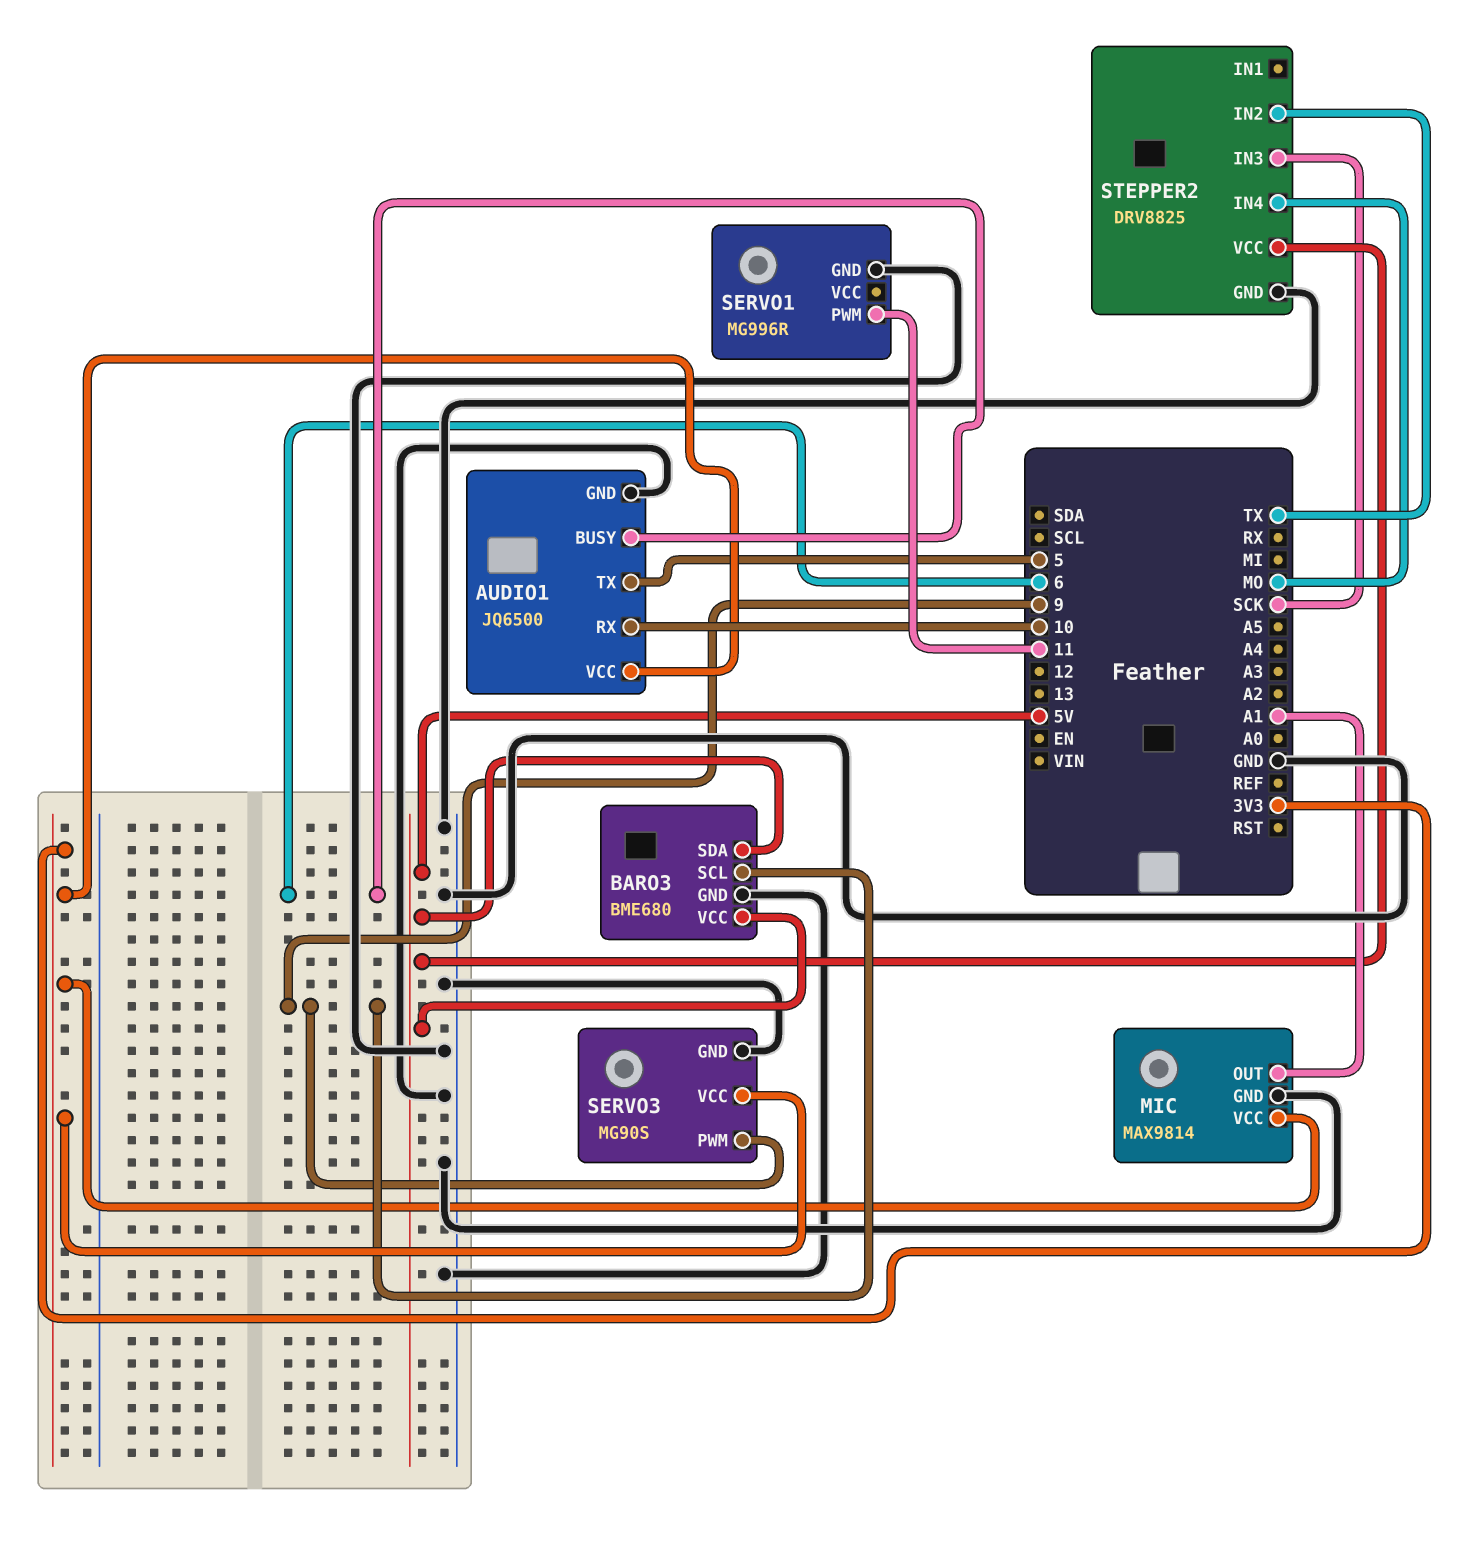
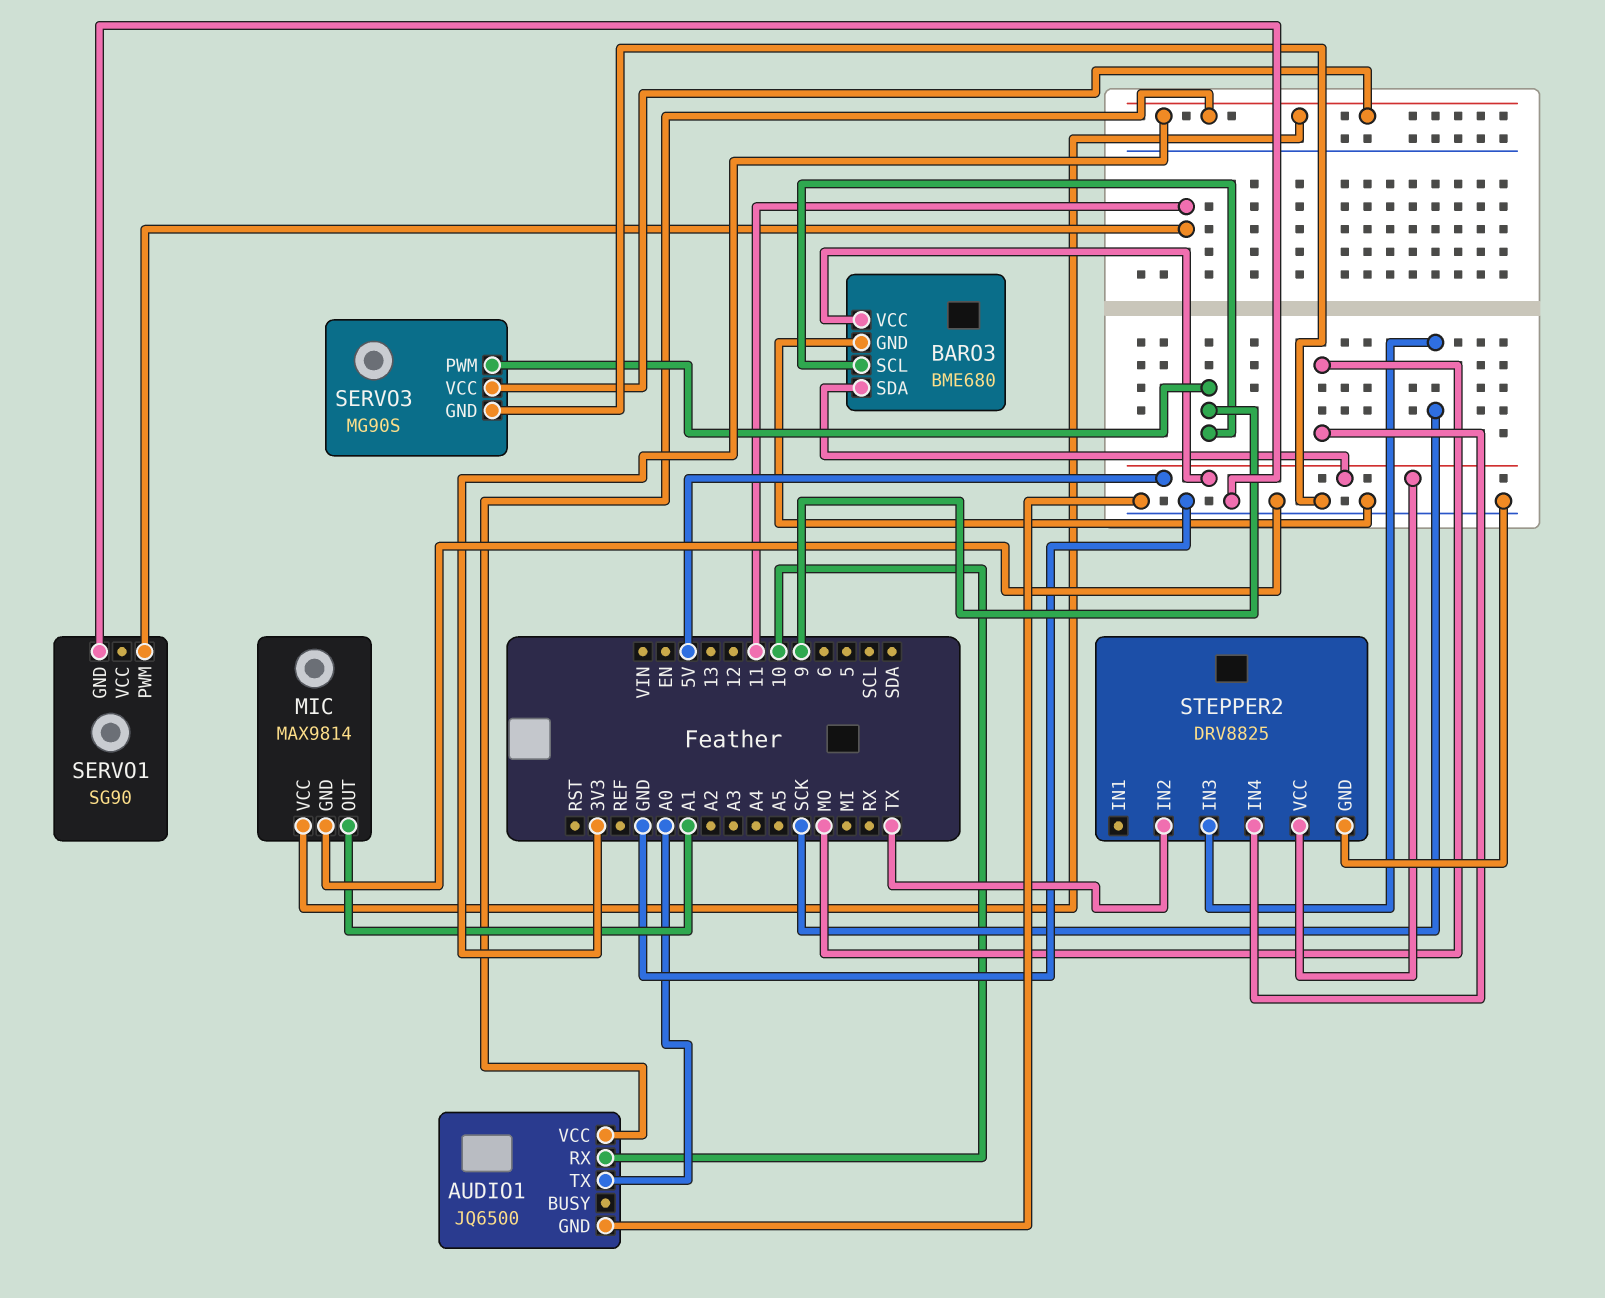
AUDIO1 pin BUSY: 6 -> none
AUDIO1 pin TX: 5 -> A0
SERVO1: MG996R -> SG90

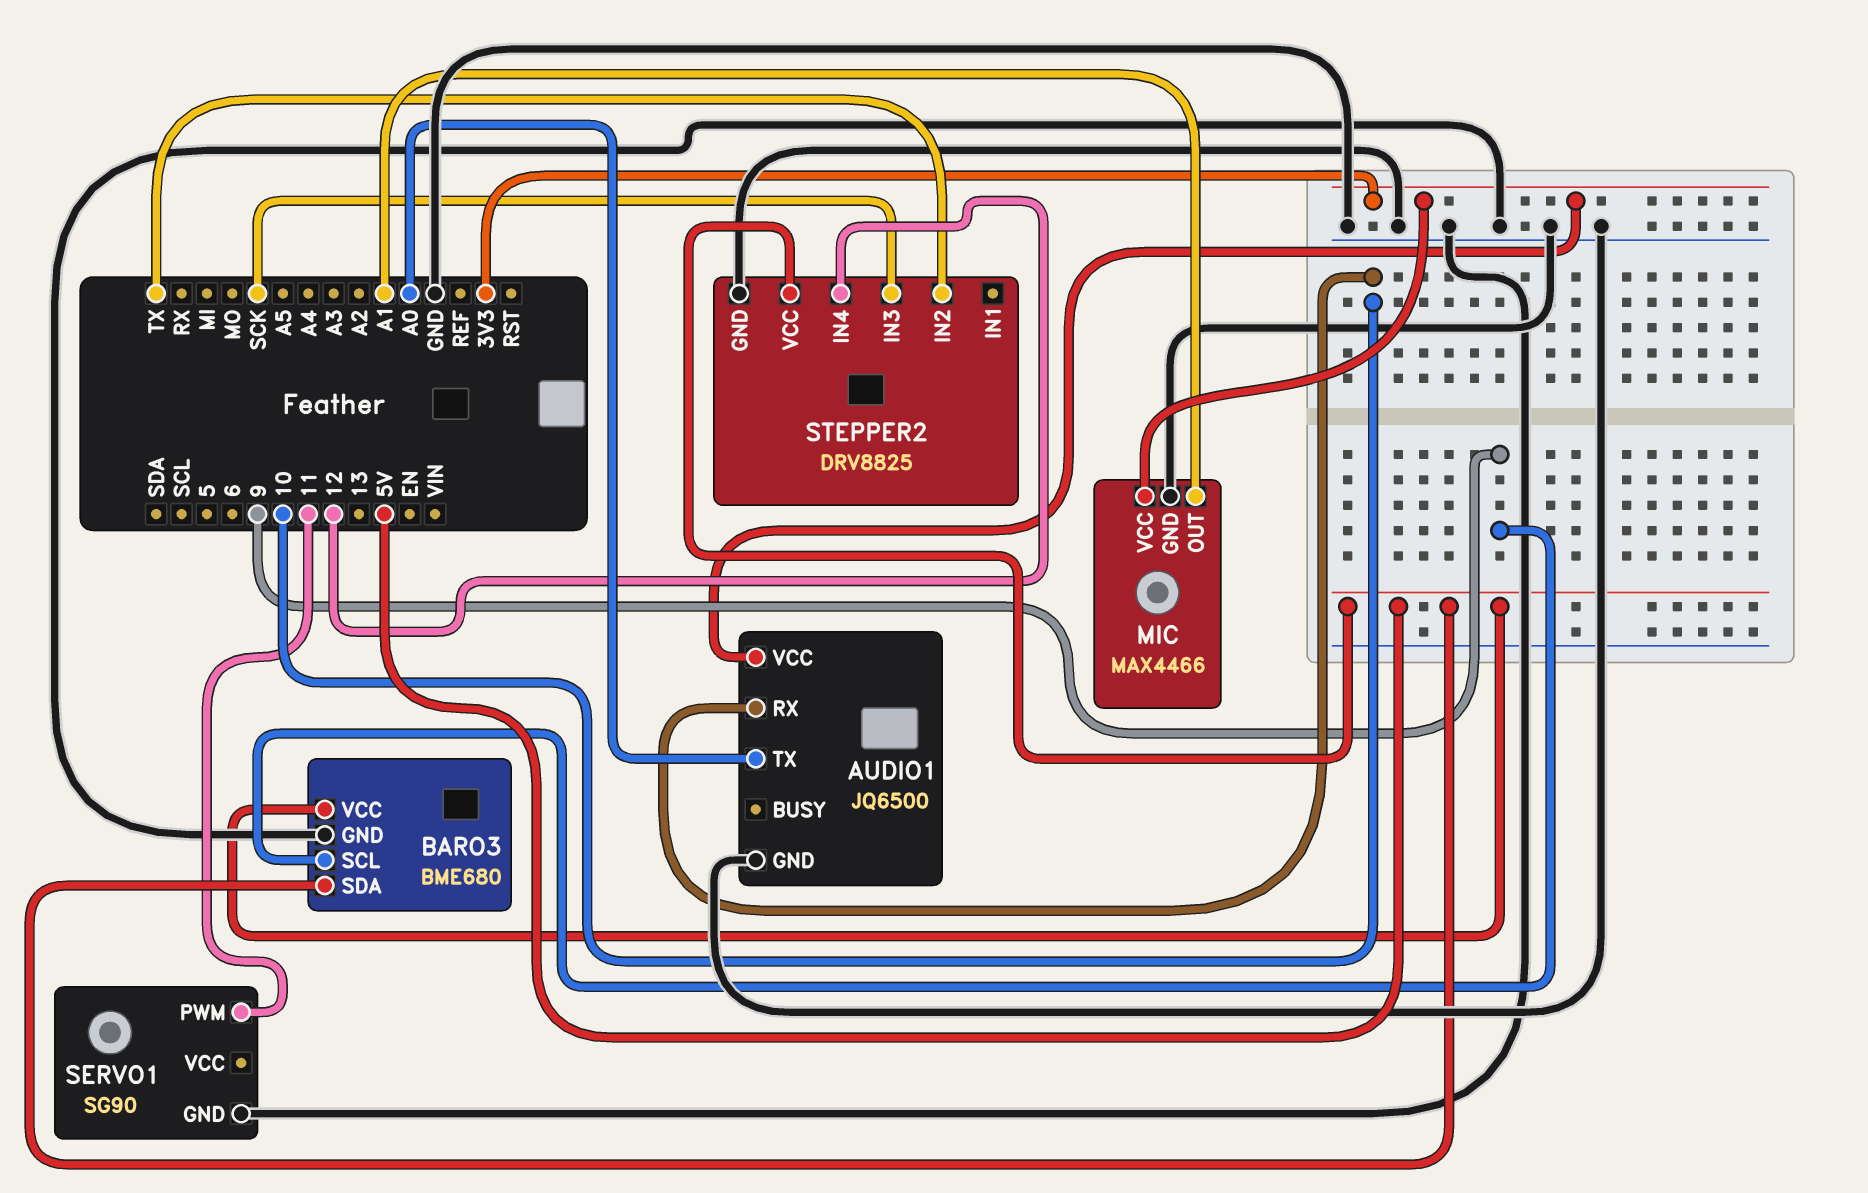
MIC: MAX9814 -> MAX4466
SERVO3: MG90S -> none
SERVO3 pin GND: GND -> none
SERVO3 pin PWM: 9 -> none
SERVO3 pin VCC: 3V3 -> none
STEPPER2 pin IN4: MO -> 12

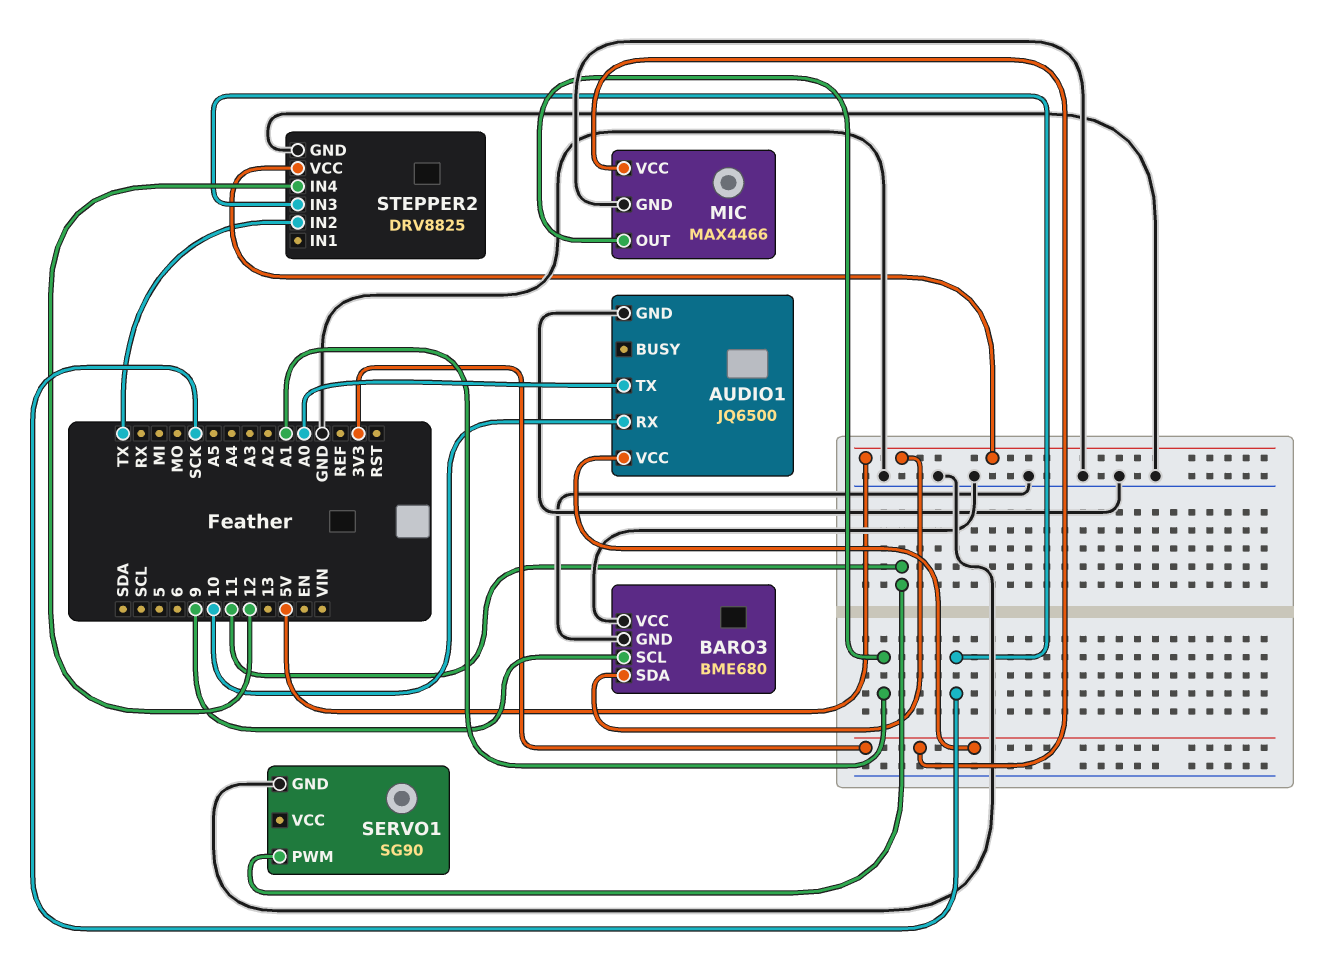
BARO3 pin VCC: 5V -> GND

